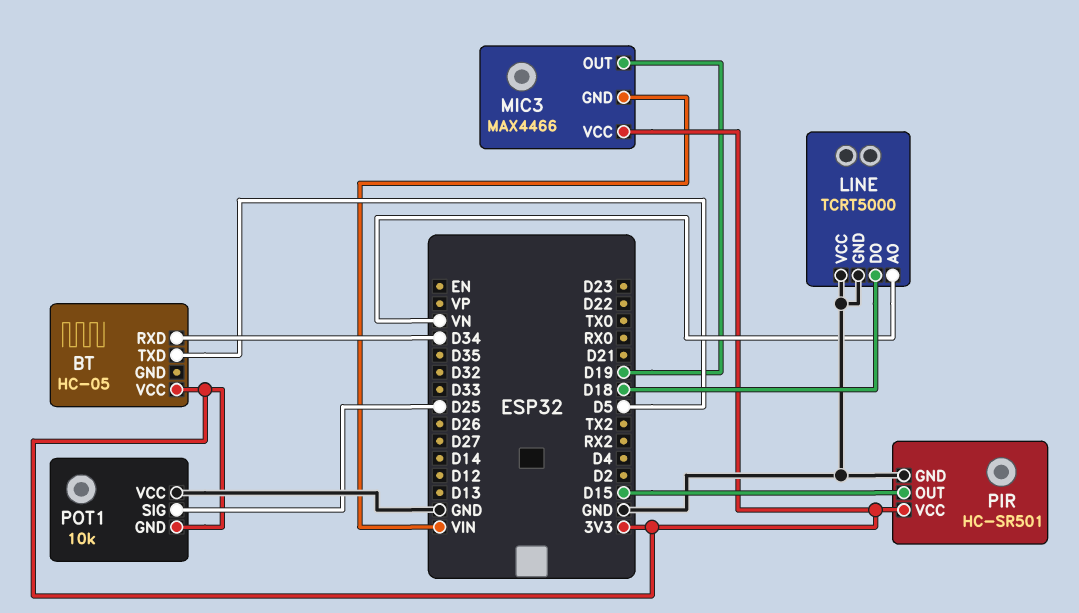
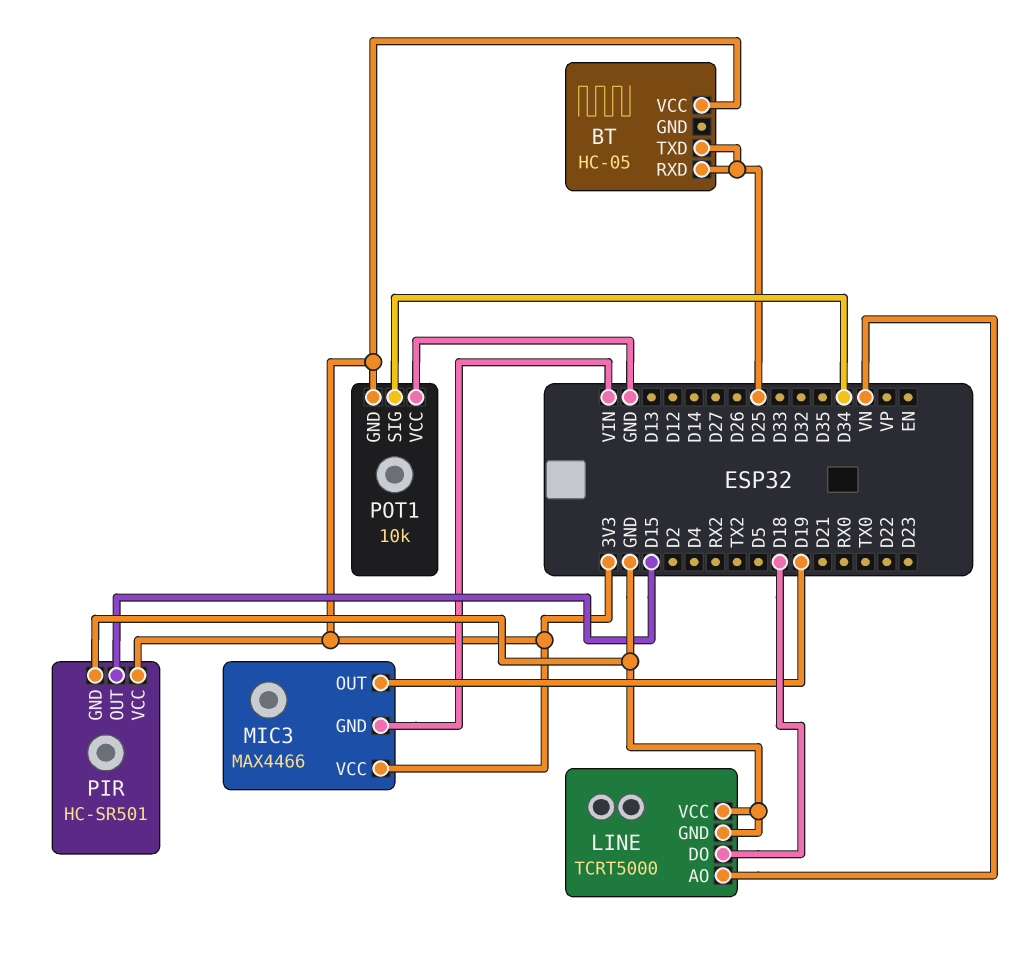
BT pin RXD: D34 -> D25
BT pin TXD: D5 -> D25
POT1 pin SIG: D25 -> D34

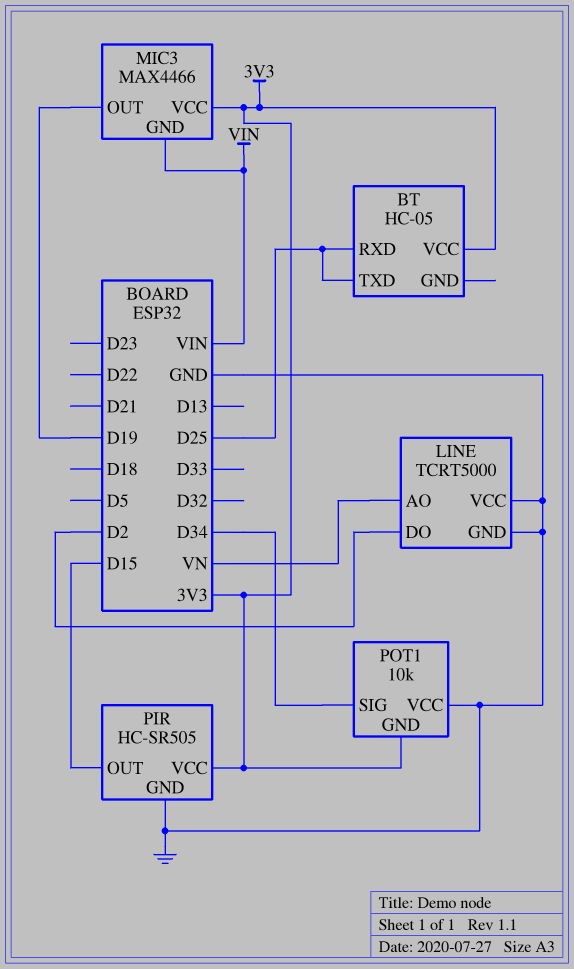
LINE pin DO: D18 -> D2
PIR: HC-SR501 -> HC-SR505

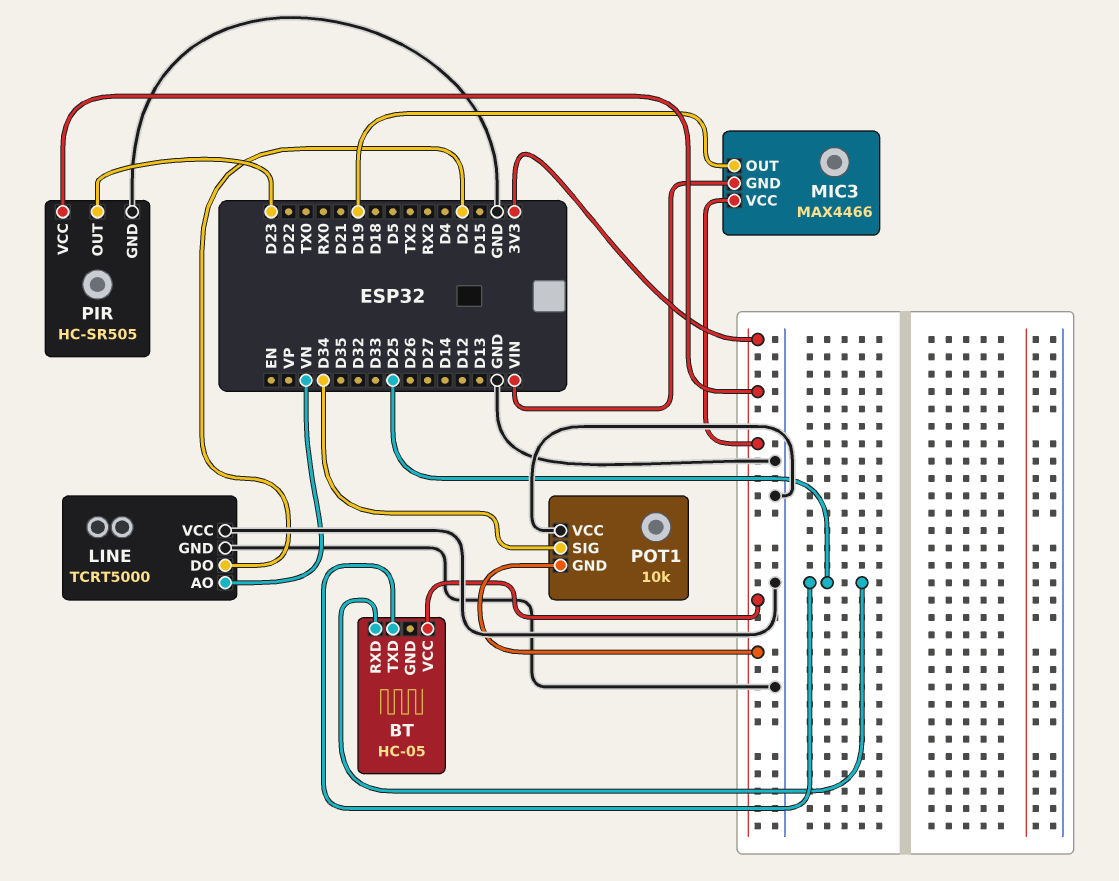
PIR pin OUT: D15 -> D23

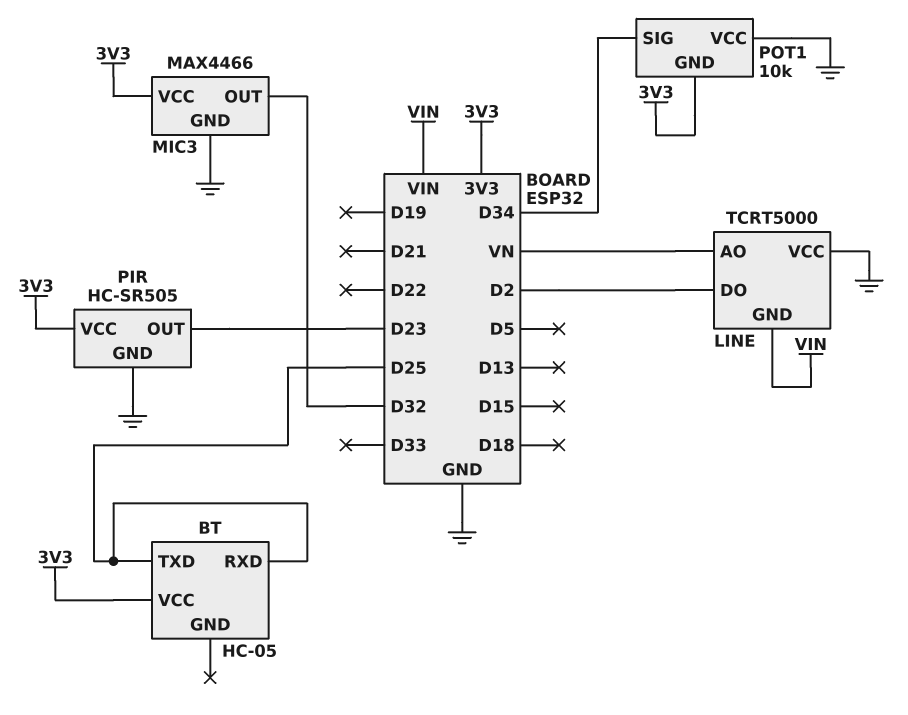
LINE pin GND: GND -> VIN
MIC3 pin GND: VIN -> GND
MIC3 pin OUT: D19 -> D32

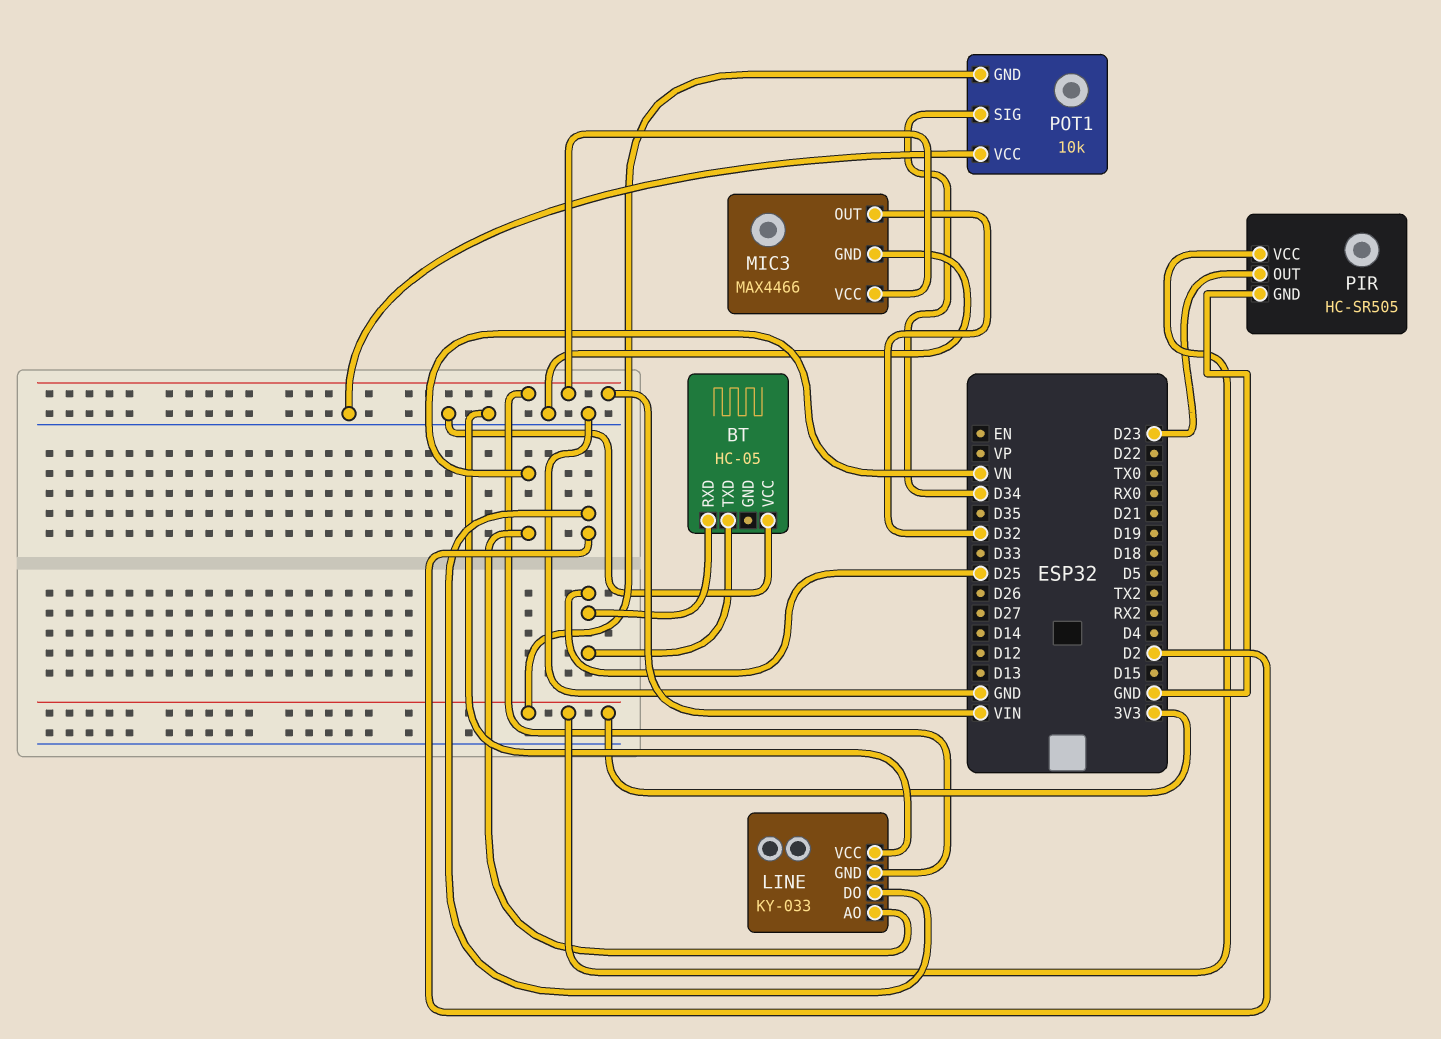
BT pin VCC: 3V3 -> GND
LINE: TCRT5000 -> KY-033
MIC3 pin VCC: 3V3 -> VIN

